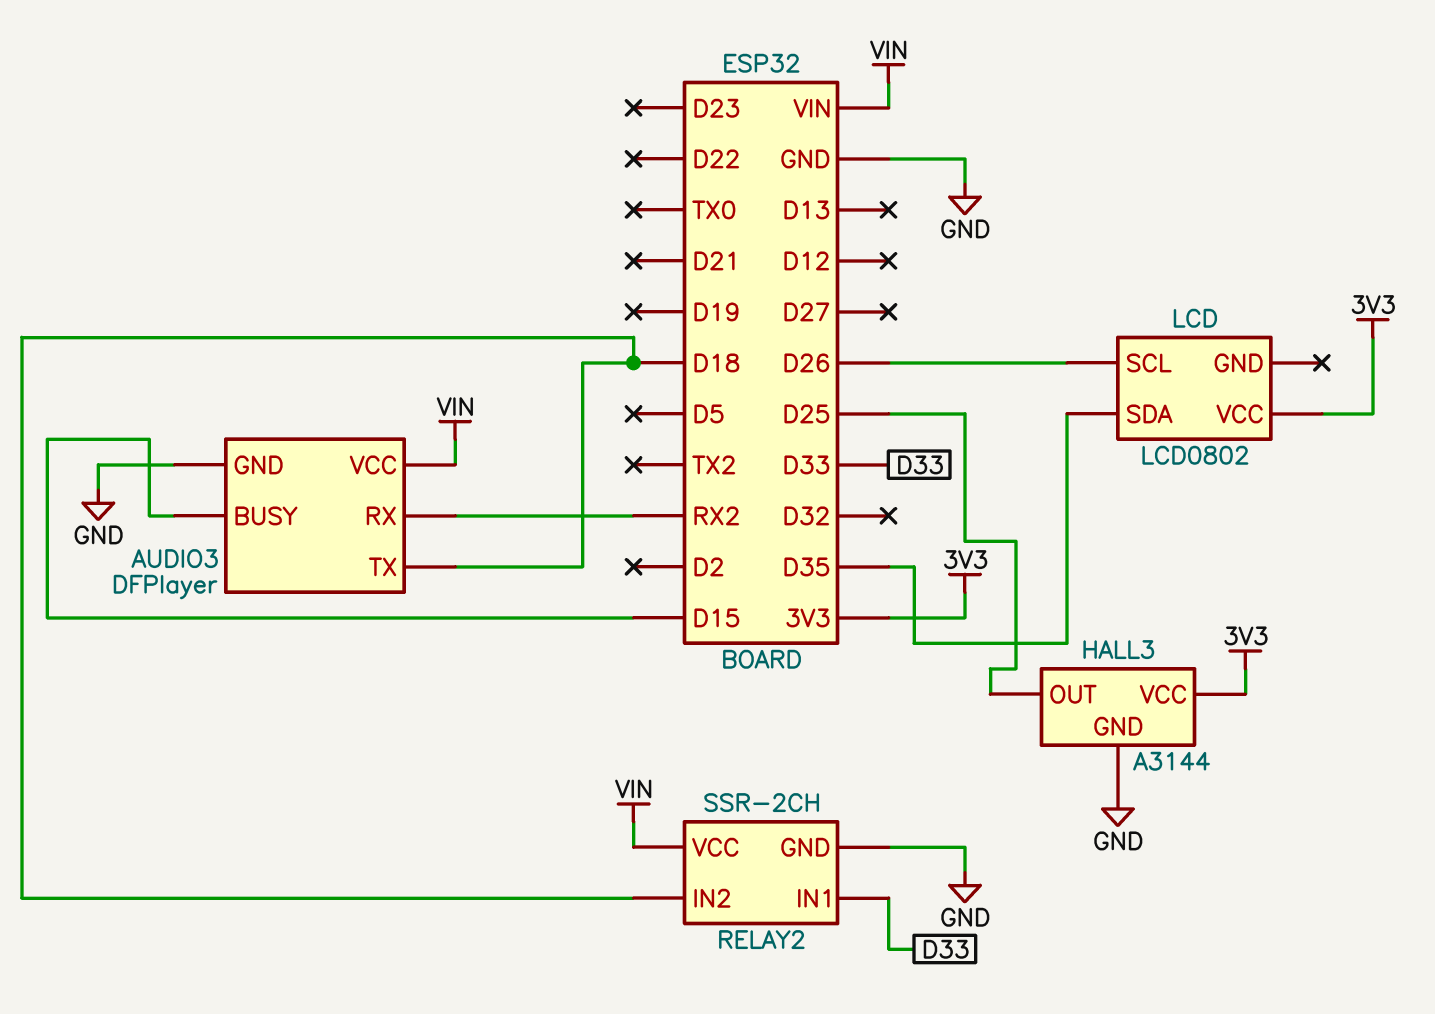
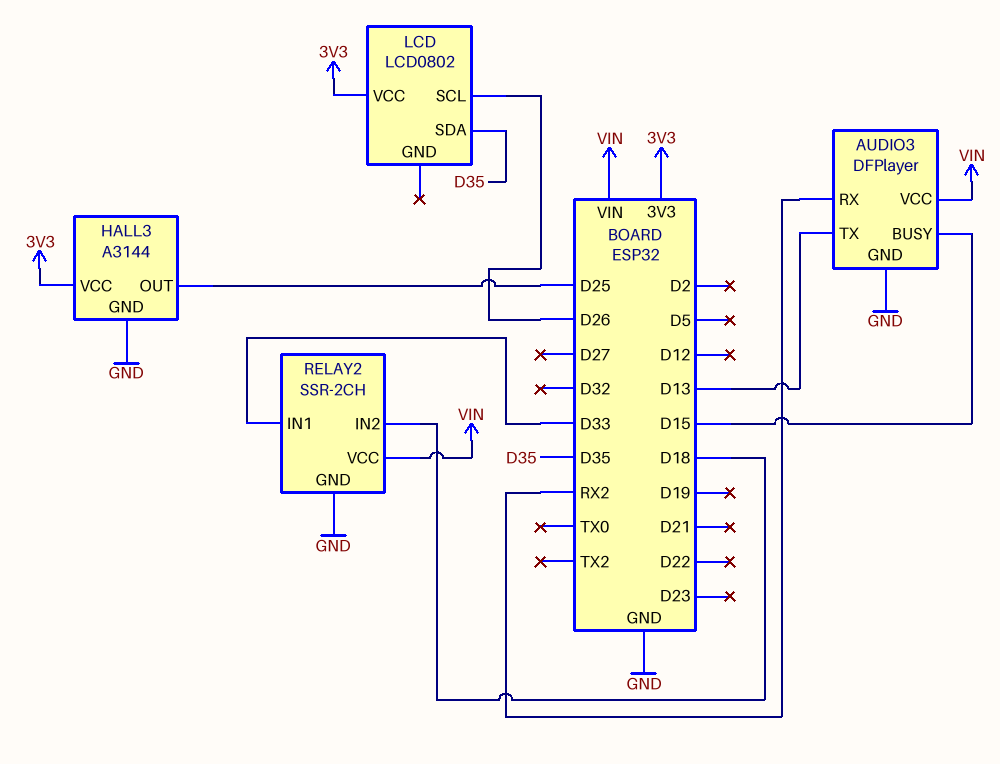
AUDIO3 pin TX: D18 -> D13

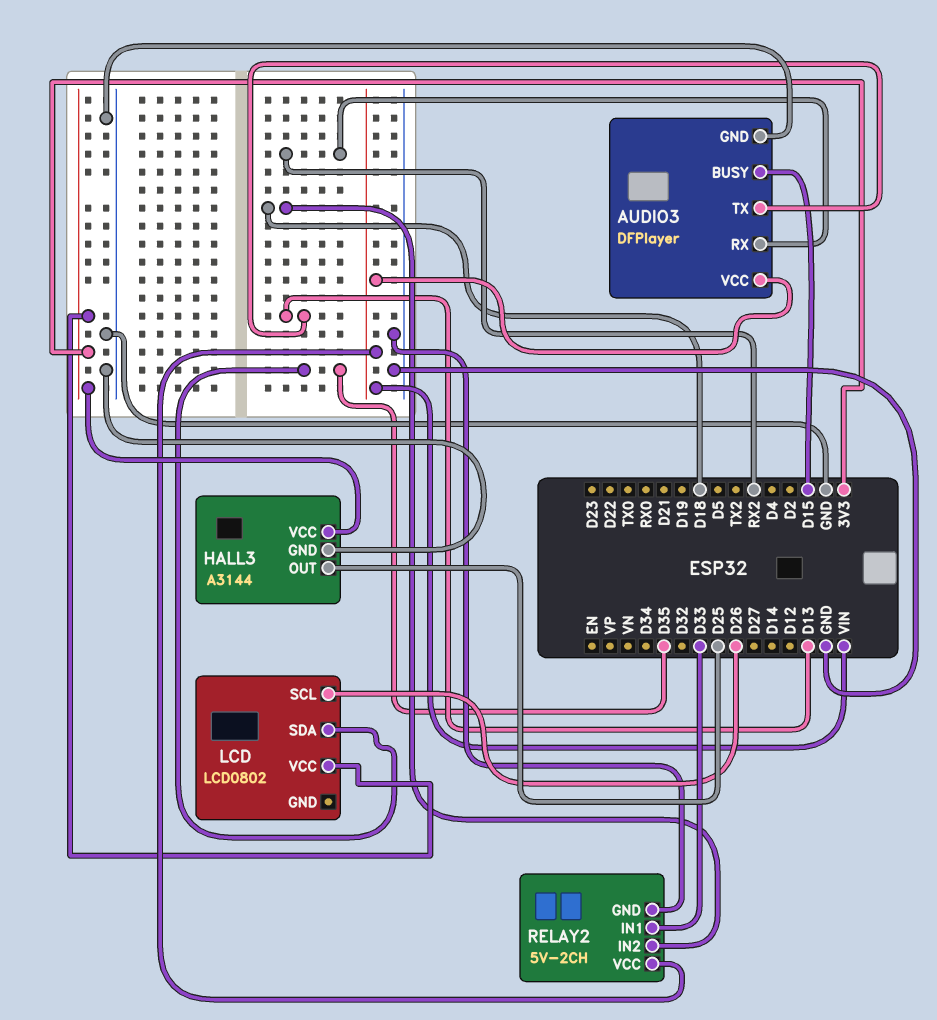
RELAY2: SSR-2CH -> 5V-2CH

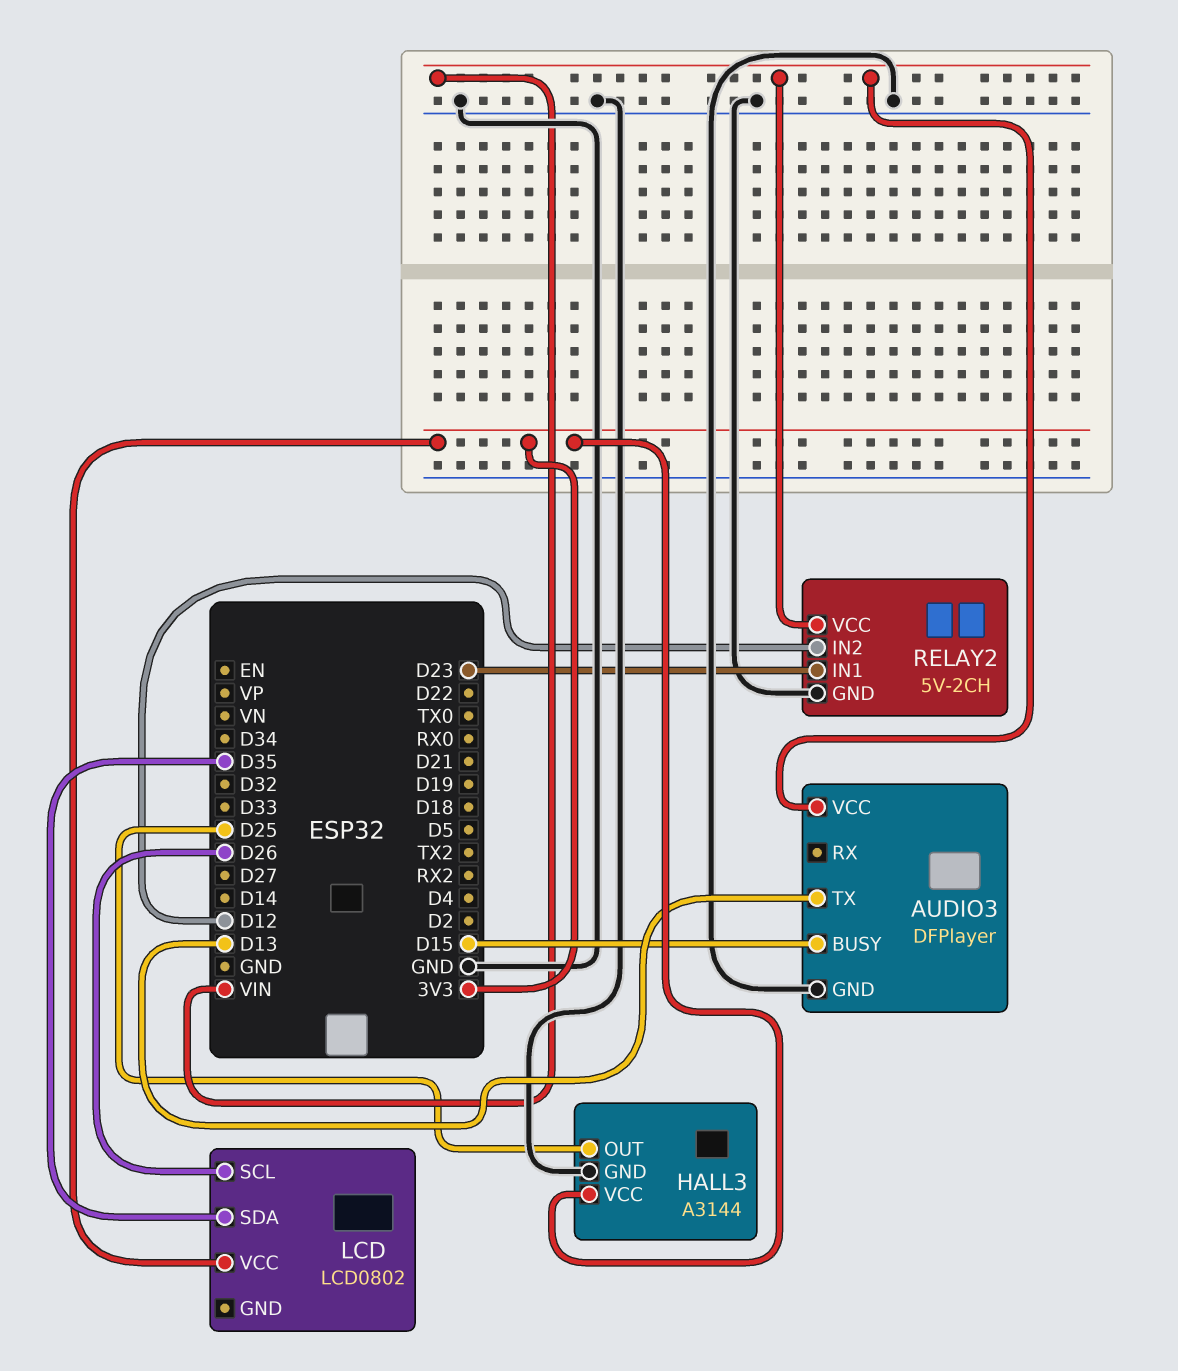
AUDIO3 pin RX: RX2 -> none
RELAY2 pin IN1: D33 -> D23
RELAY2 pin IN2: D18 -> D12

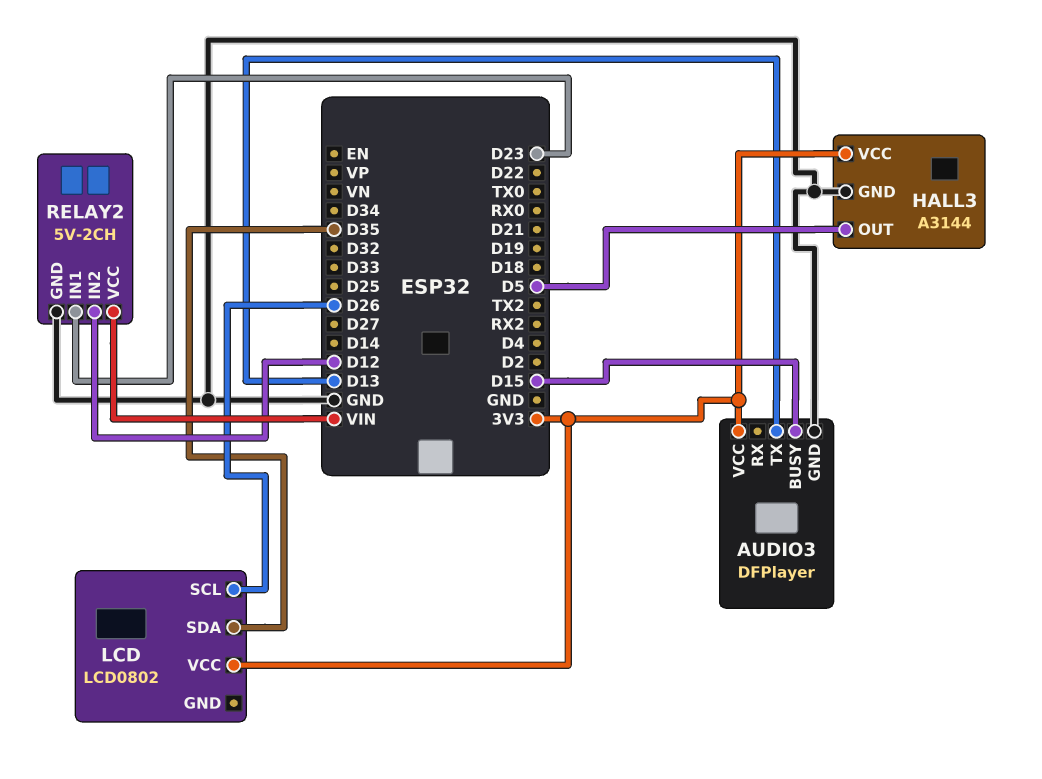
AUDIO3 pin VCC: VIN -> 3V3
HALL3 pin OUT: D25 -> D5

